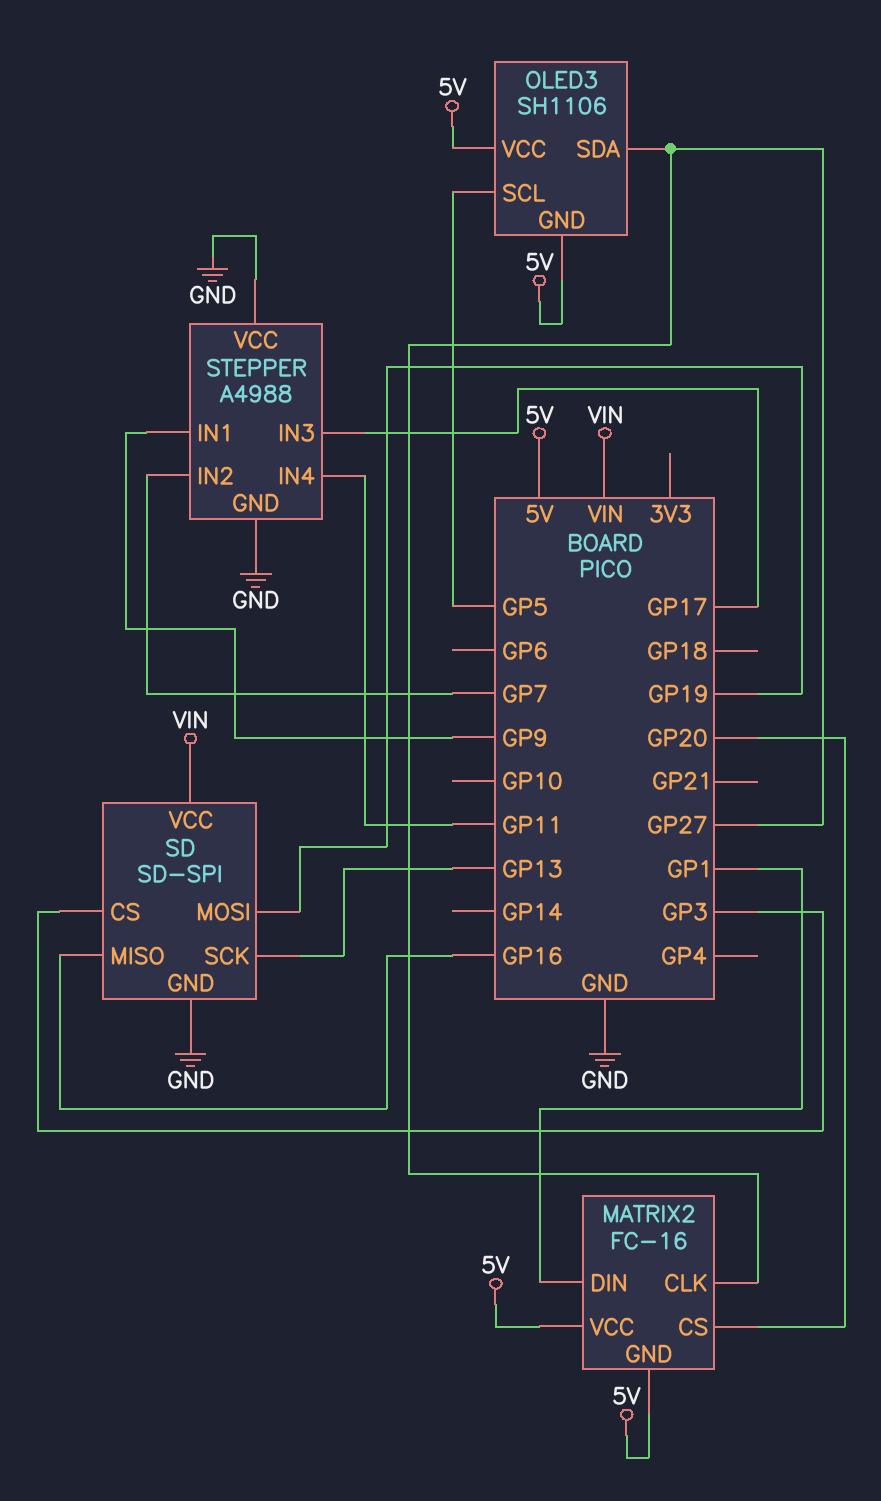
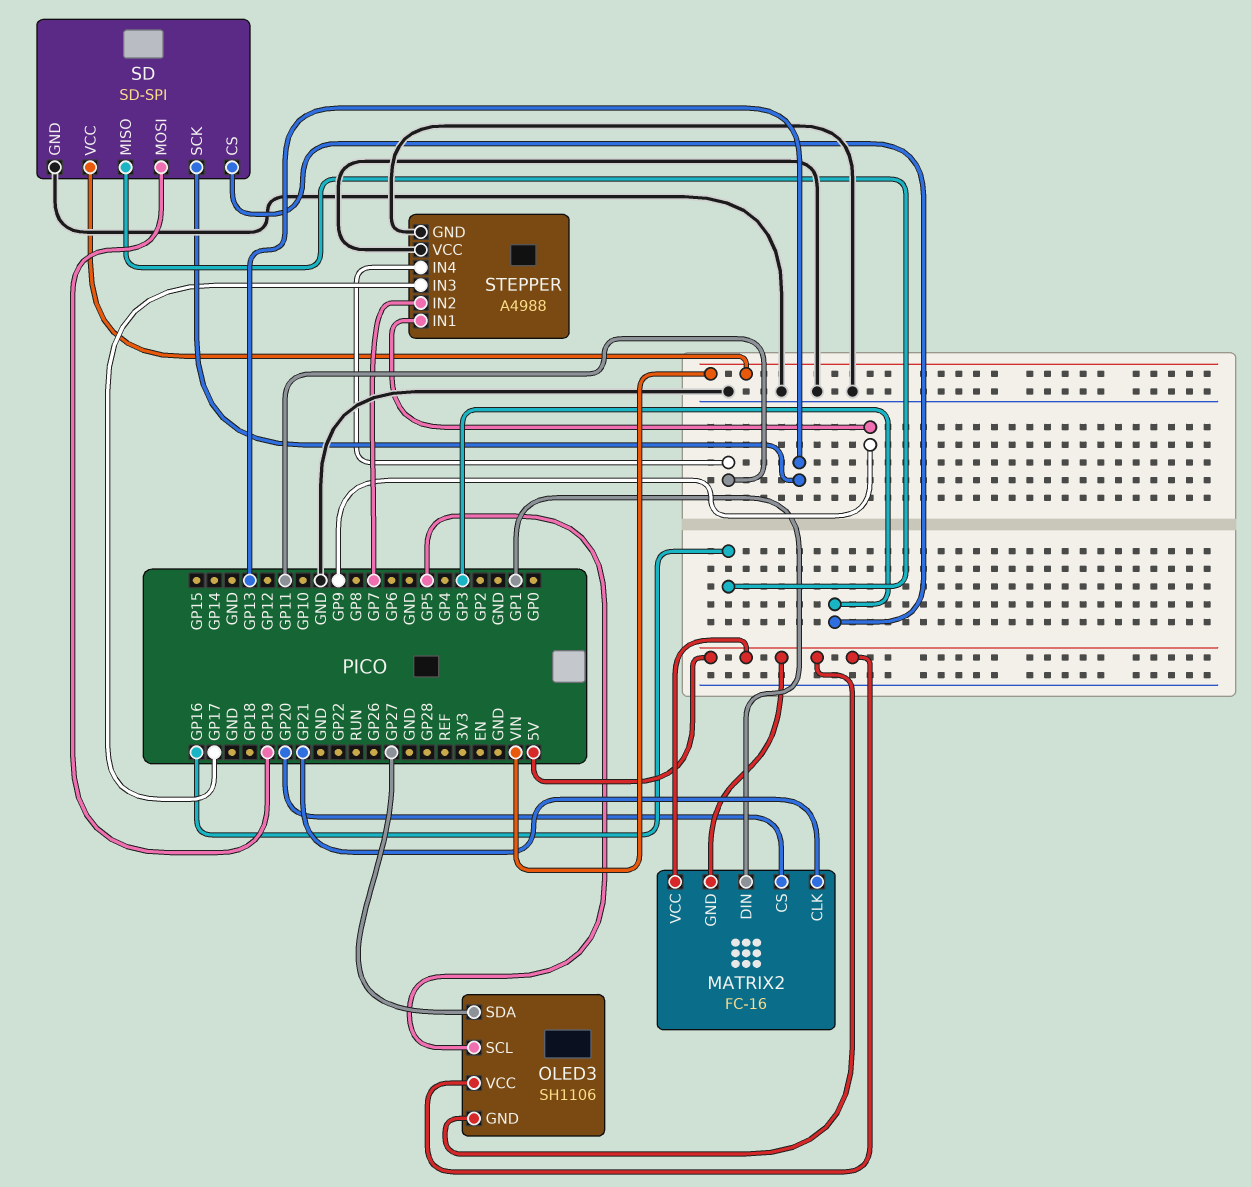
MATRIX2 pin CLK: GP27 -> GP21

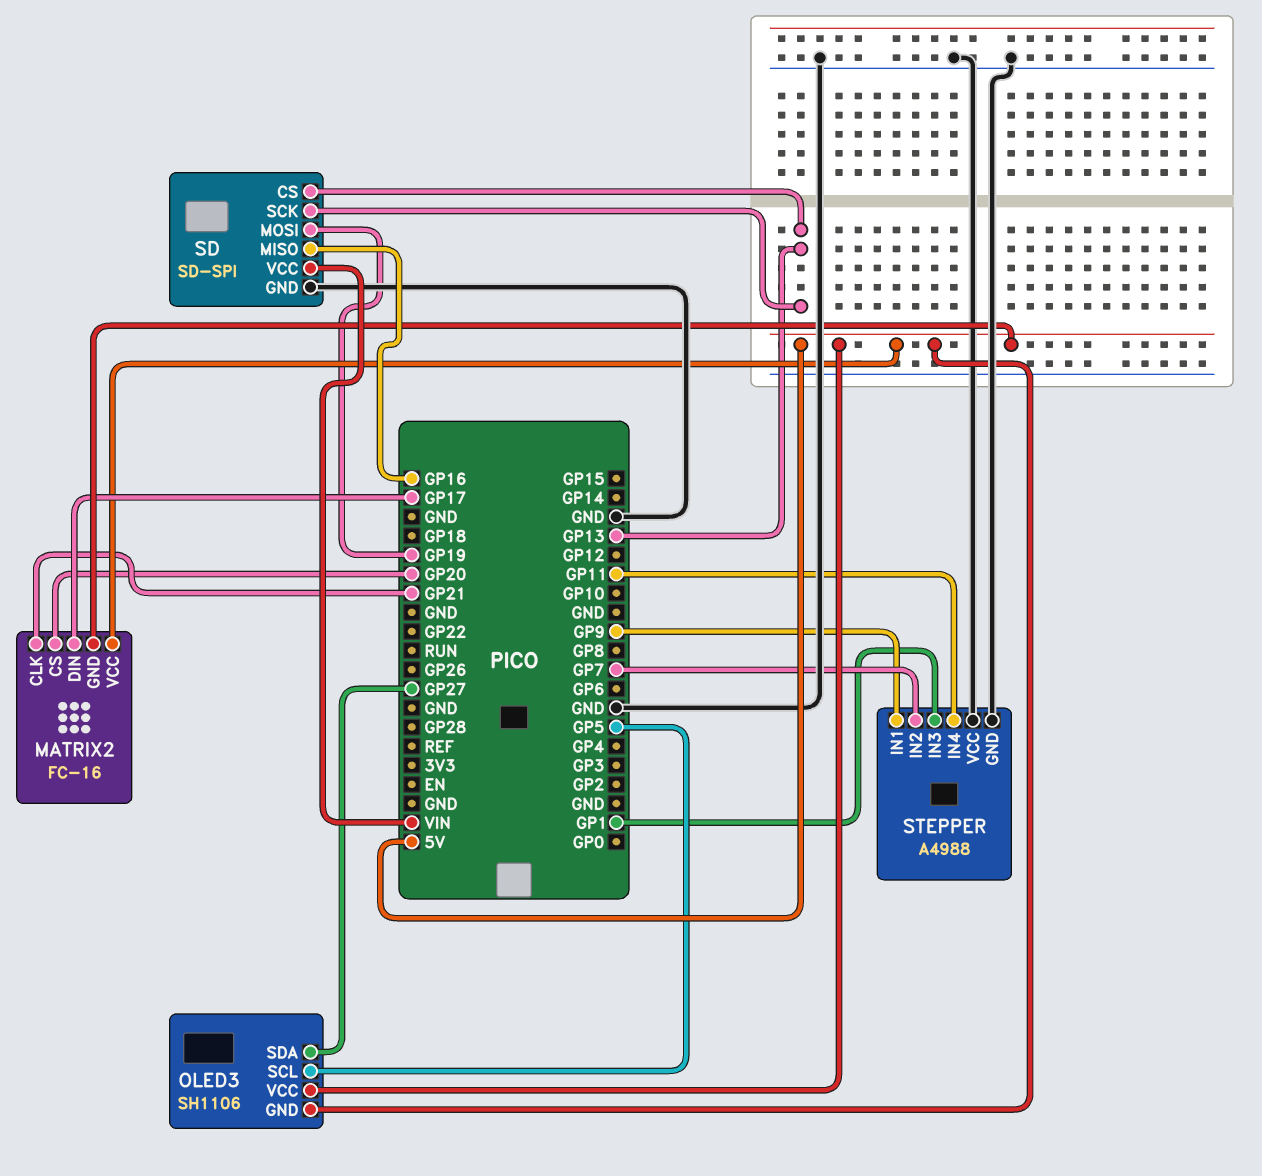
MATRIX2 pin DIN: GP1 -> GP17
SD pin CS: GP3 -> GP13
STEPPER pin IN3: GP17 -> GP1

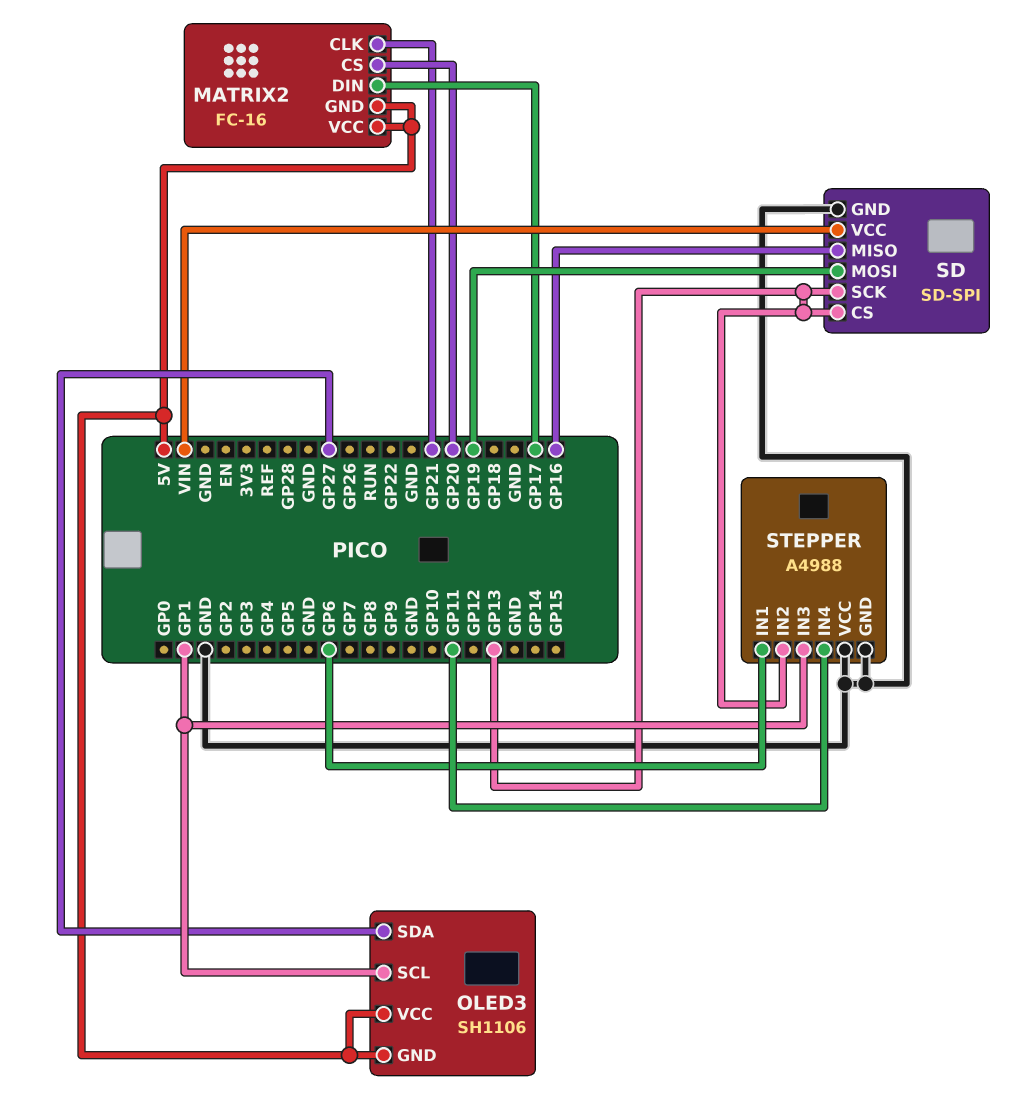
OLED3 pin SCL: GP5 -> GP1
STEPPER pin IN1: GP9 -> GP6
STEPPER pin IN2: GP7 -> GP13

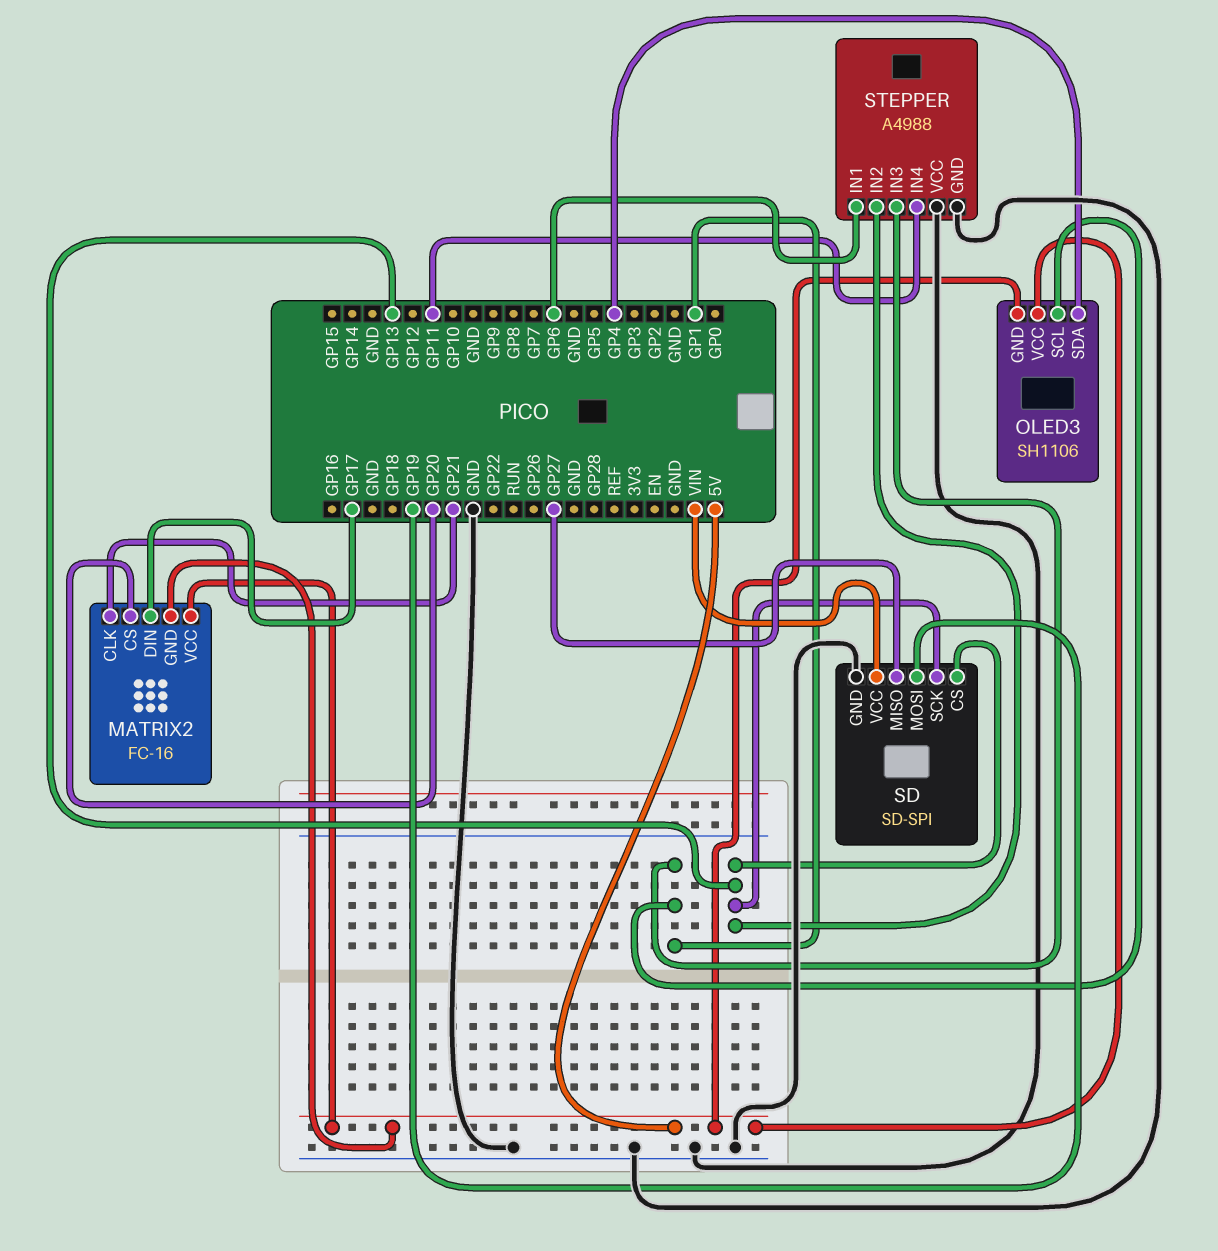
OLED3 pin SDA: GP27 -> GP4
SD pin MISO: GP16 -> GP27

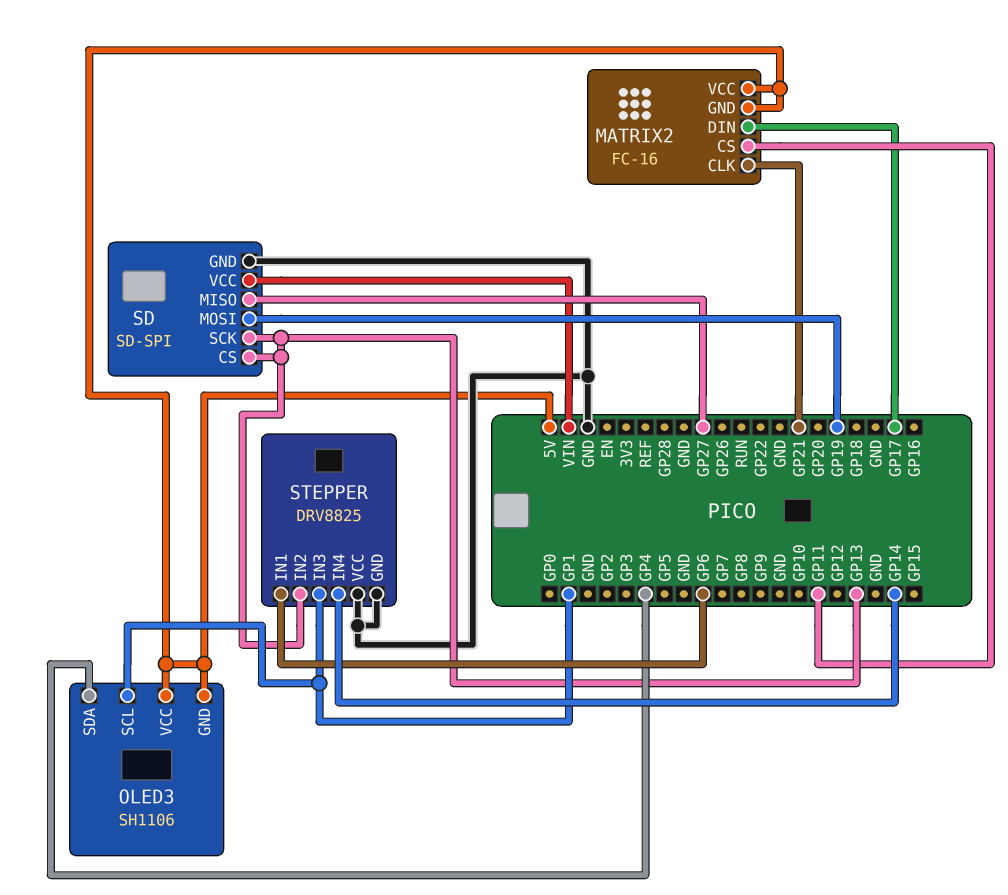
MATRIX2 pin CS: GP20 -> GP11
STEPPER: A4988 -> DRV8825
STEPPER pin IN4: GP11 -> GP14

